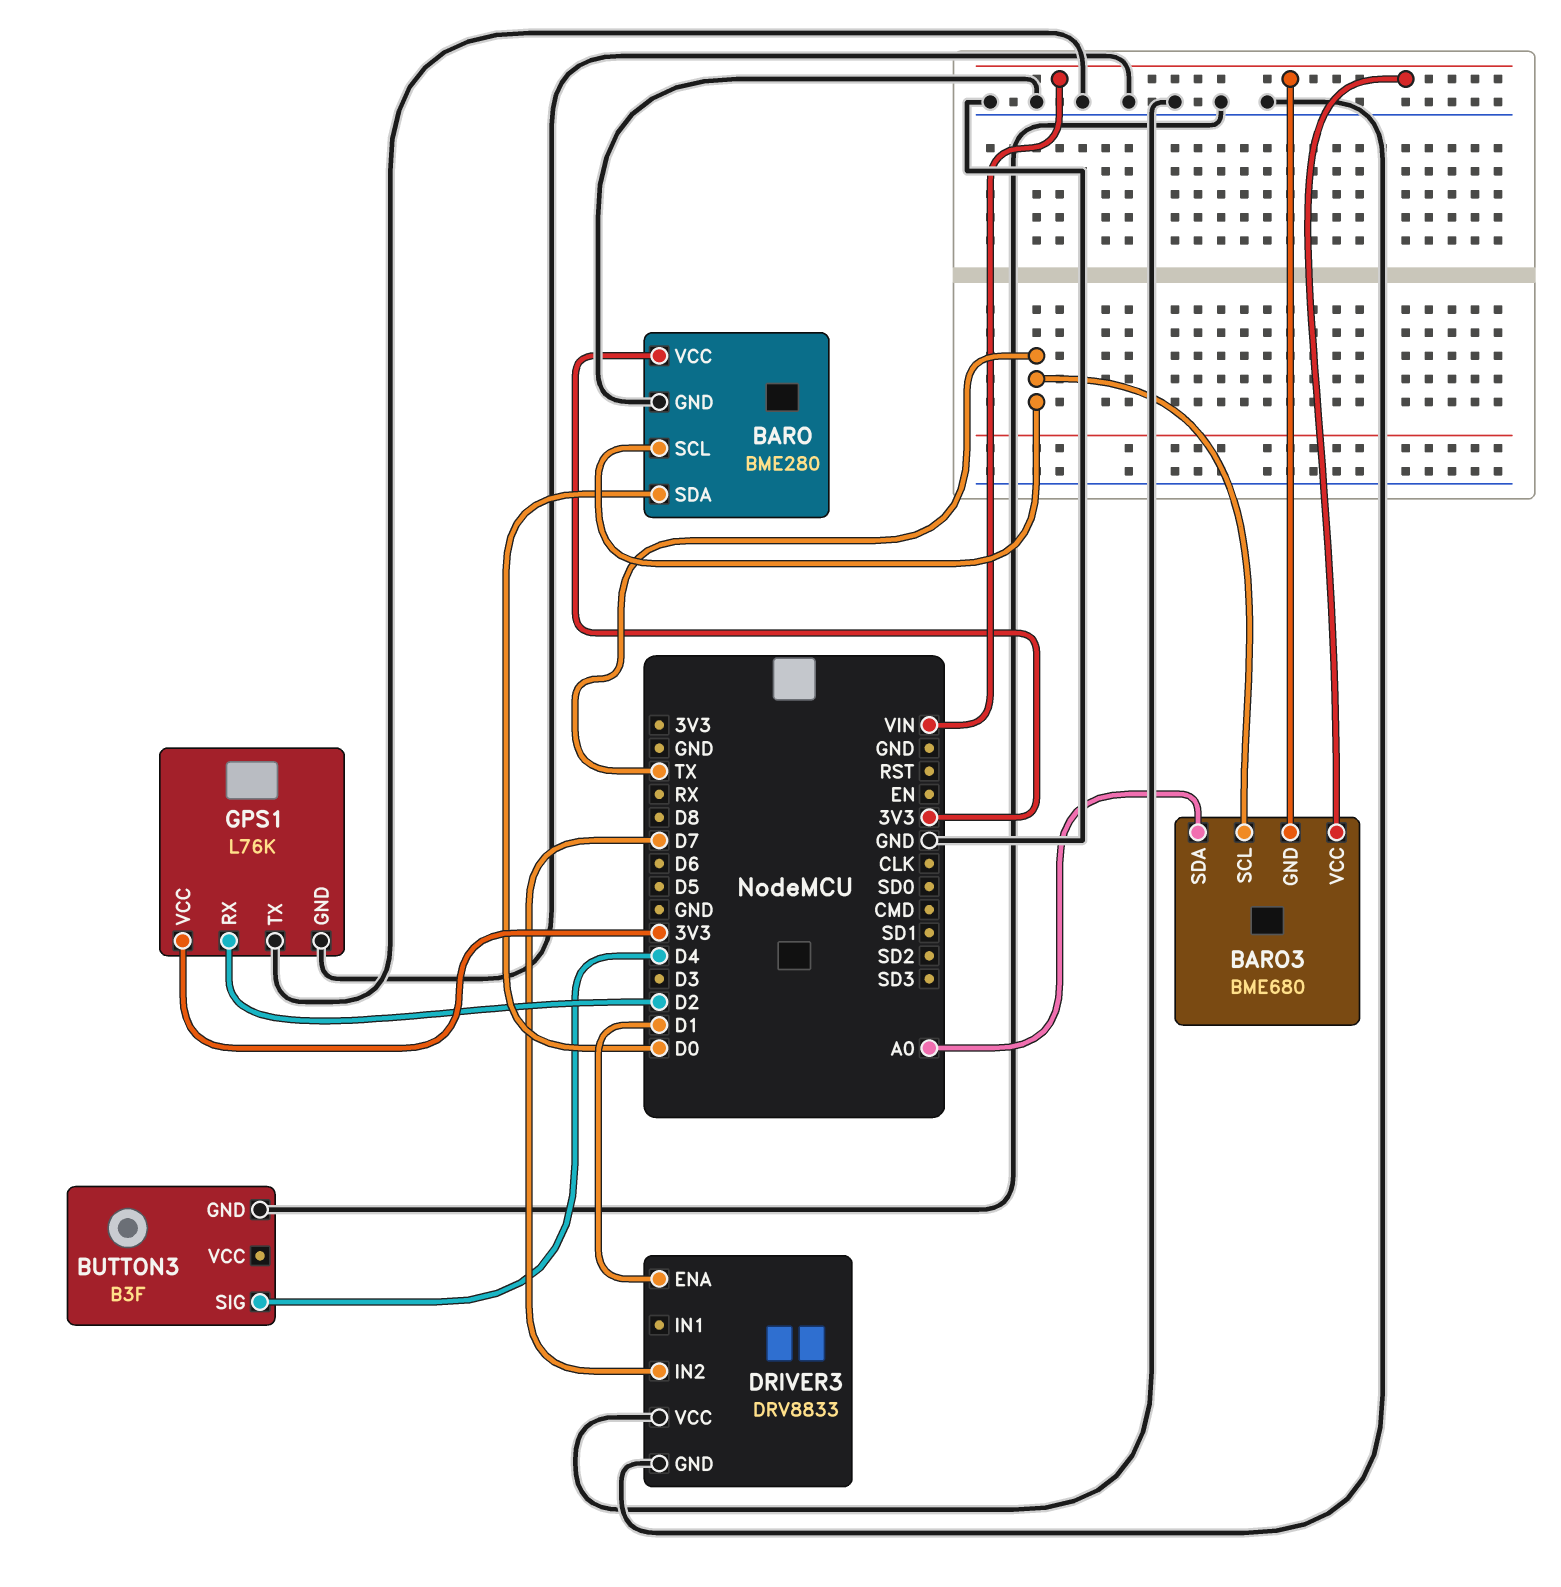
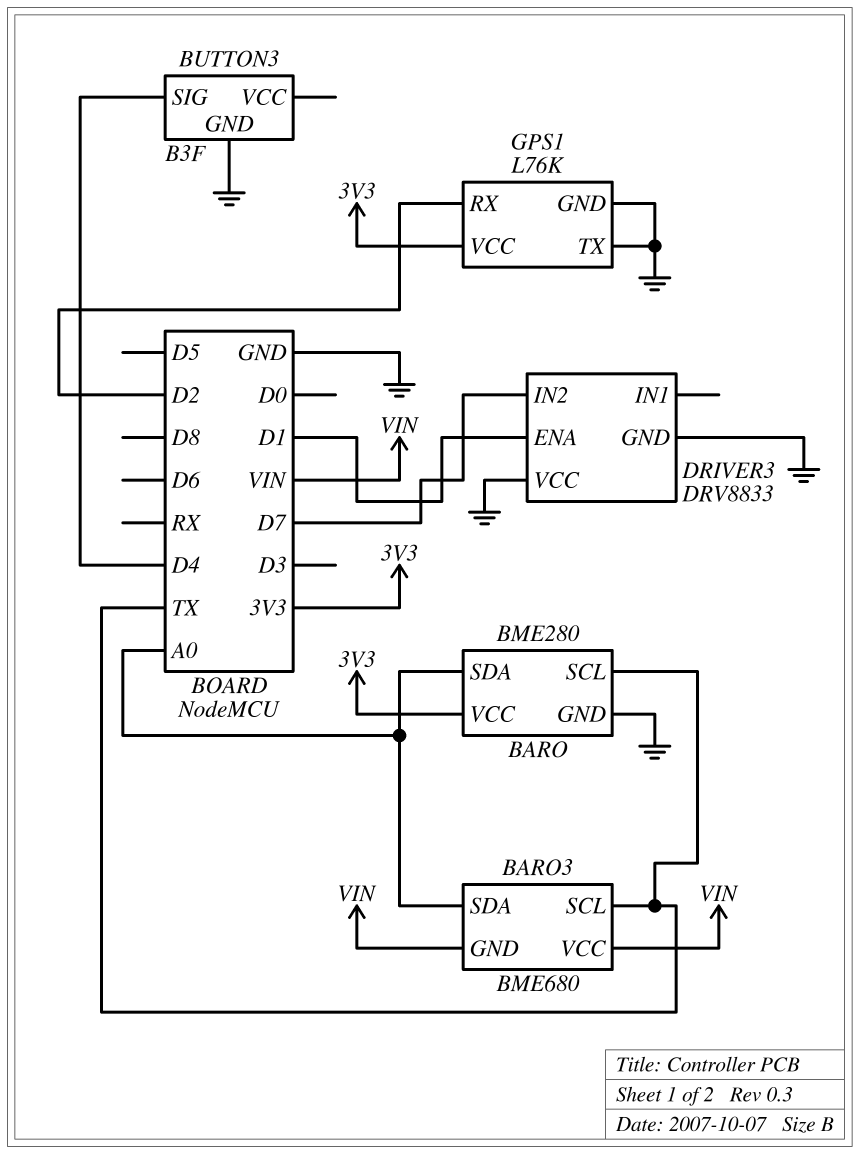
BARO pin SDA: D0 -> A0

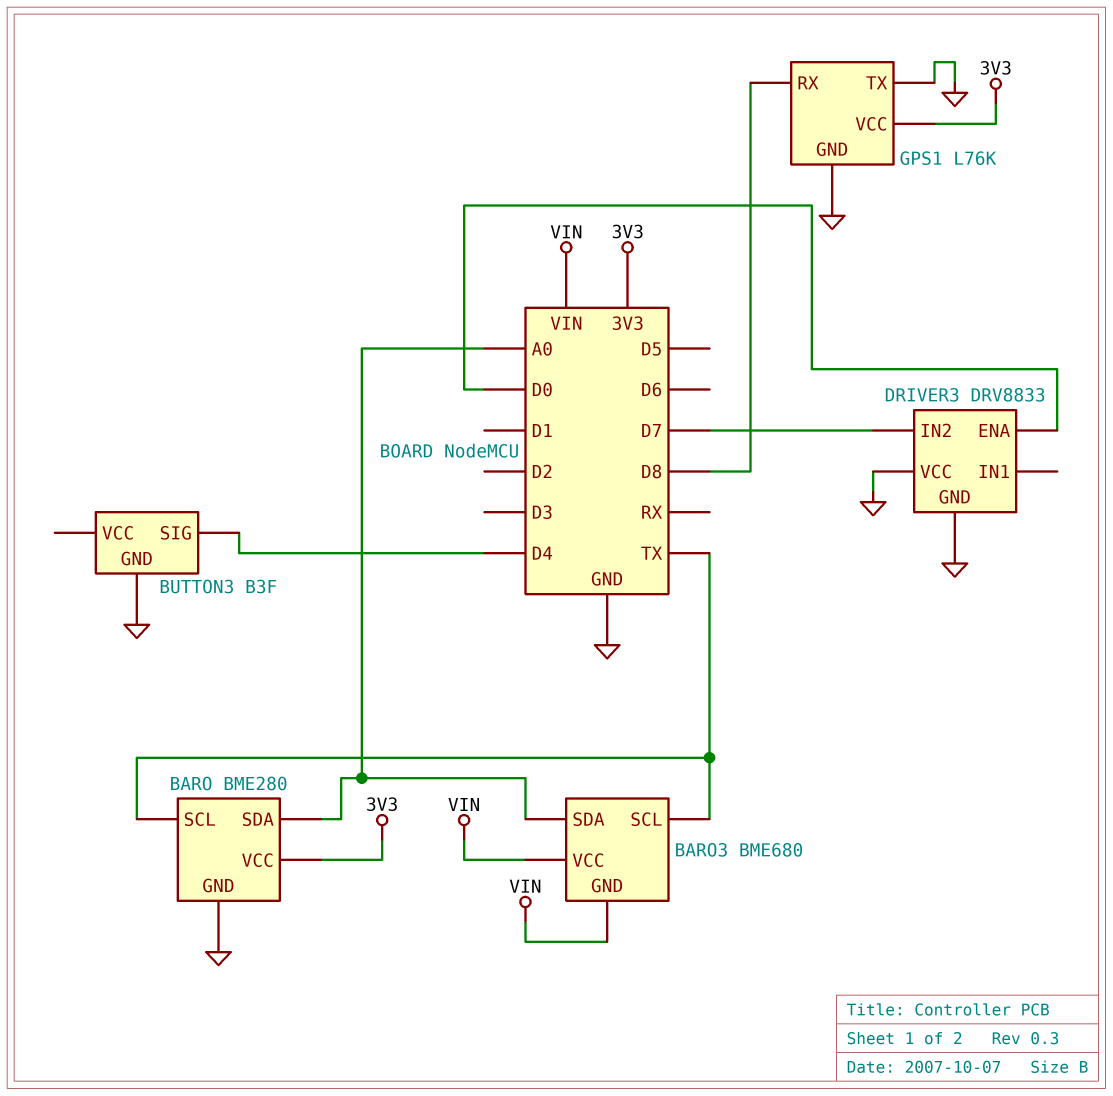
DRIVER3 pin ENA: D1 -> D0
GPS1 pin RX: D2 -> D8

